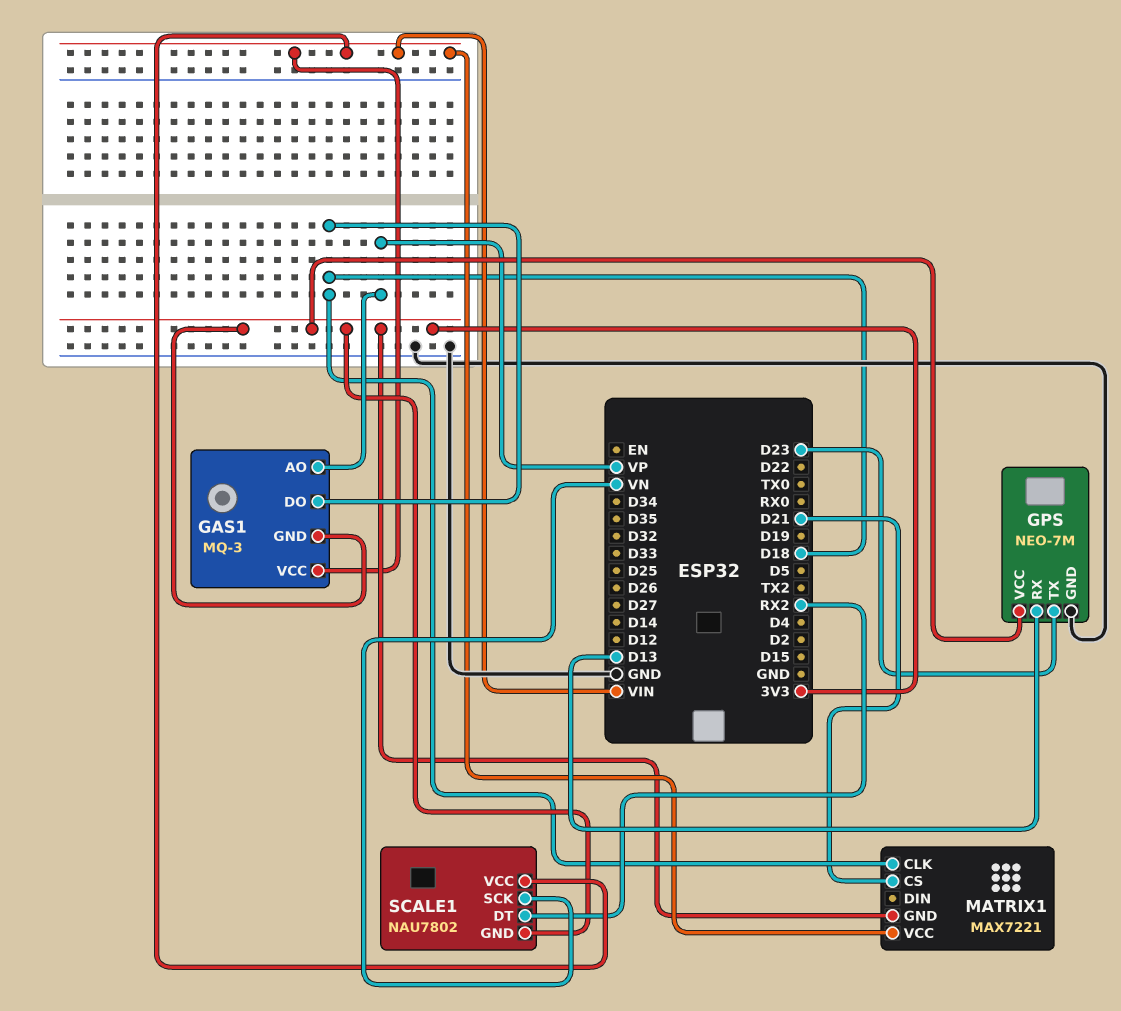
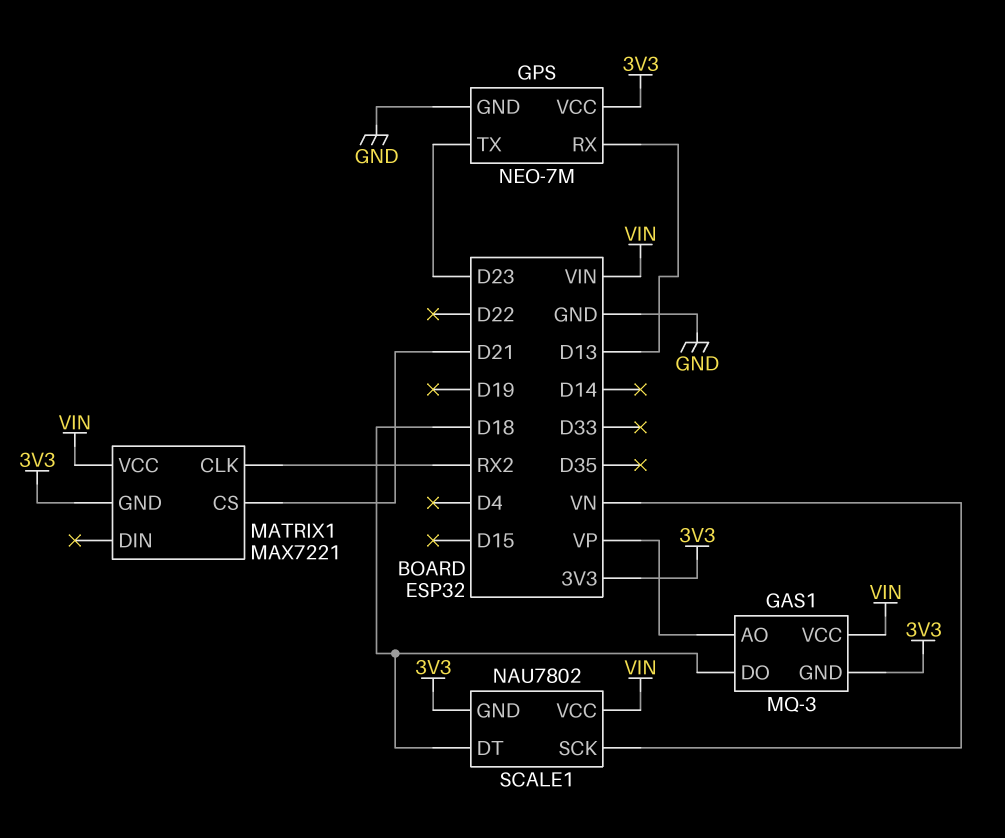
MATRIX1 pin CLK: D18 -> RX2
SCALE1 pin DT: RX2 -> D18

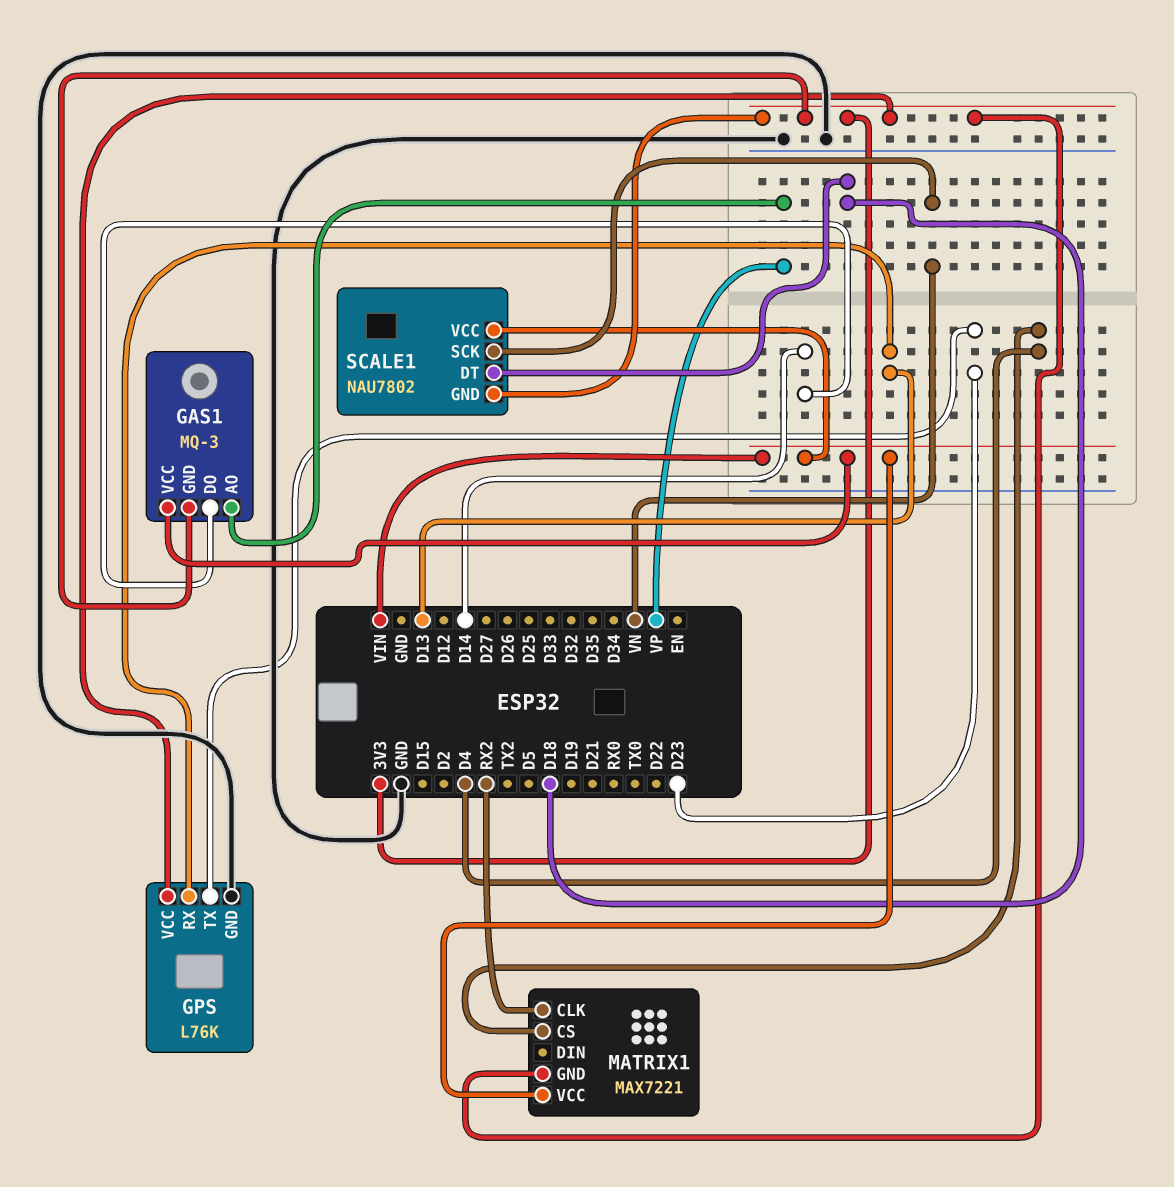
GAS1 pin DO: D18 -> D14
GPS: NEO-7M -> L76K
MATRIX1 pin CS: D21 -> D4

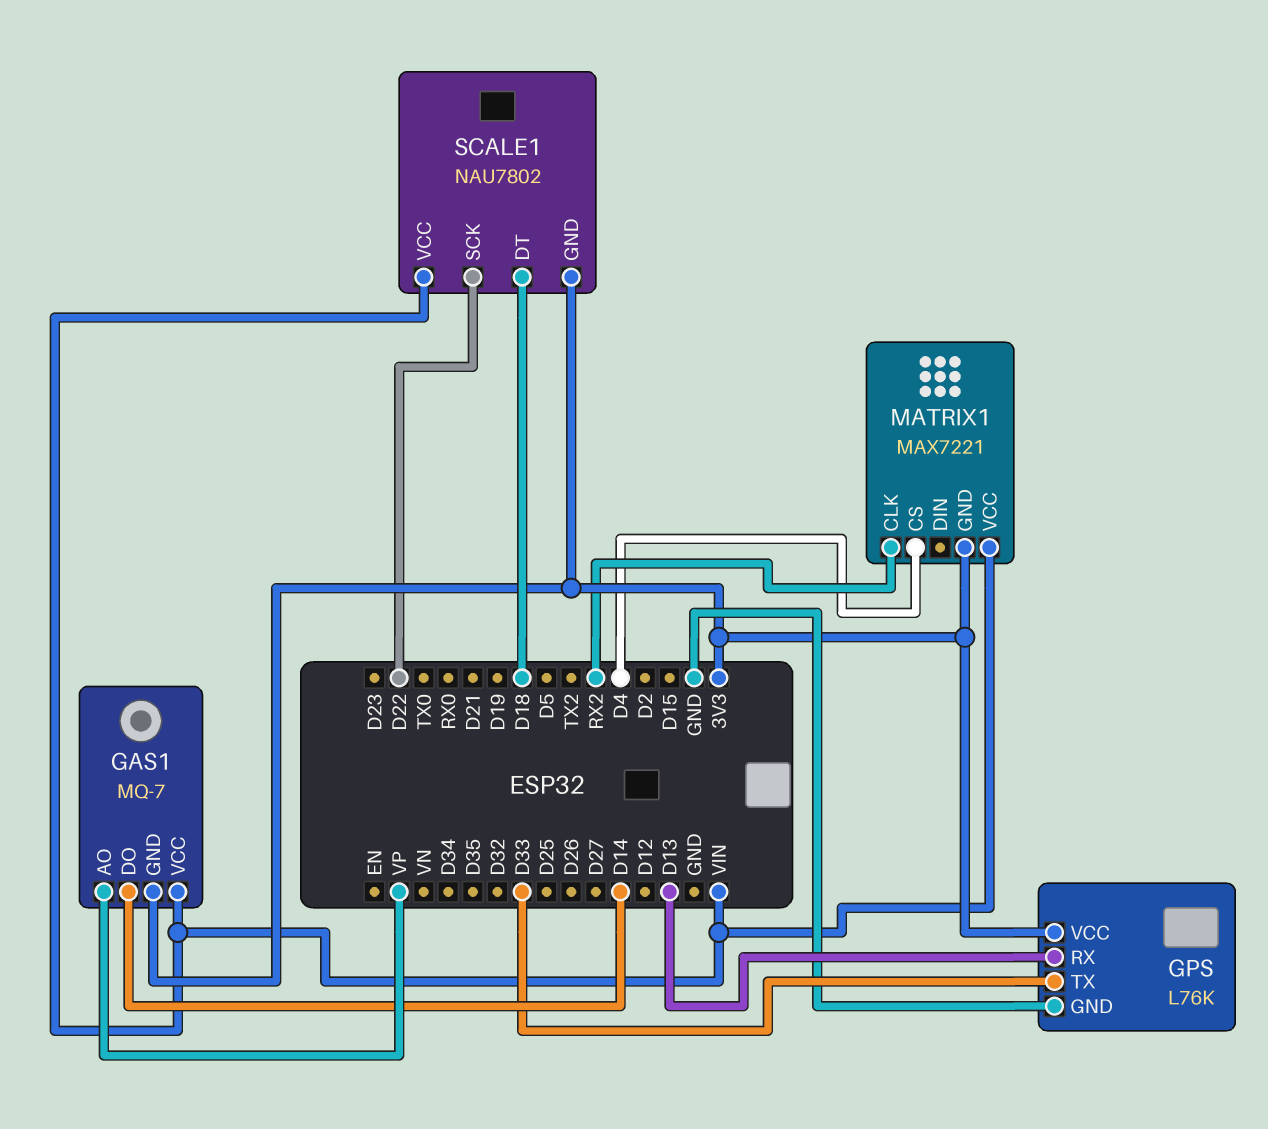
GAS1: MQ-3 -> MQ-7
GPS pin TX: D23 -> D33
SCALE1 pin SCK: VN -> D22

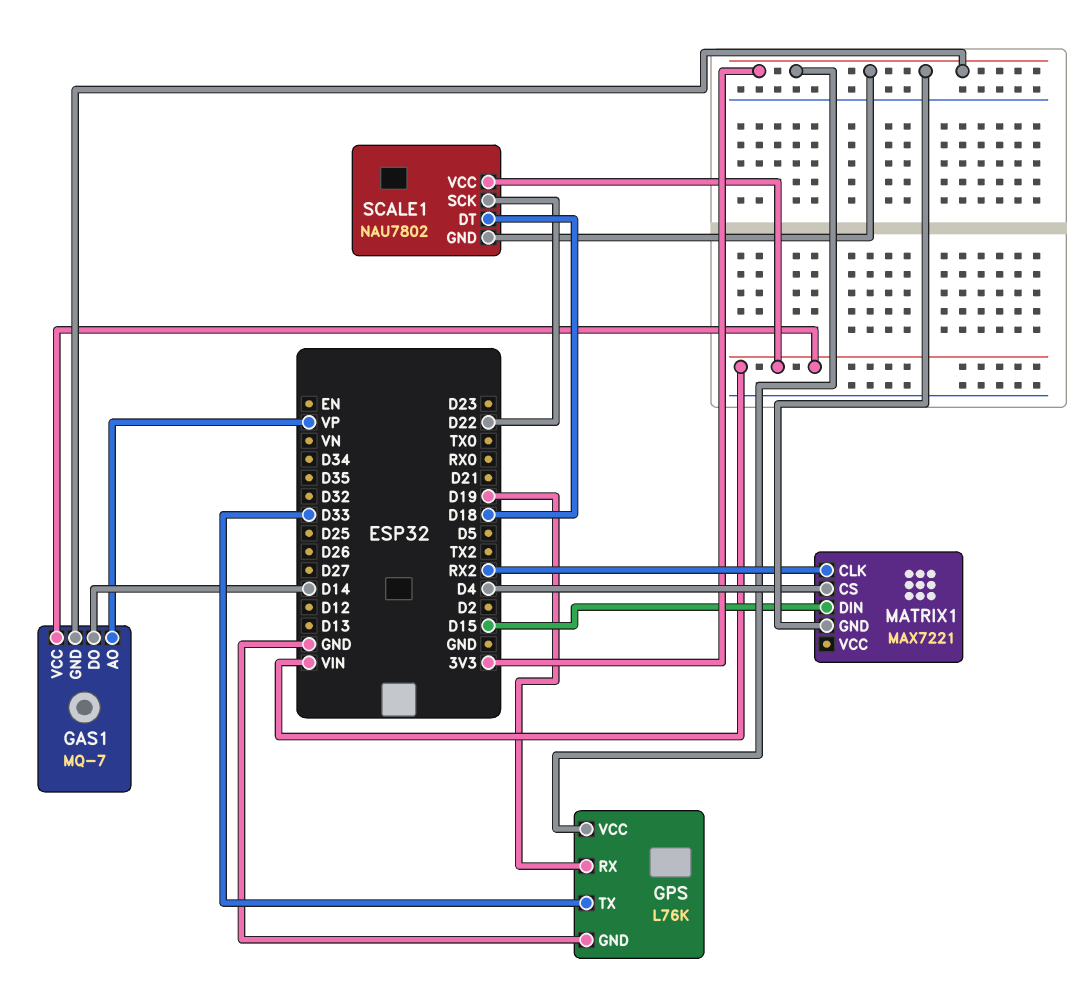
GPS pin RX: D13 -> D19
MATRIX1 pin DIN: none -> D15
MATRIX1 pin VCC: VIN -> none

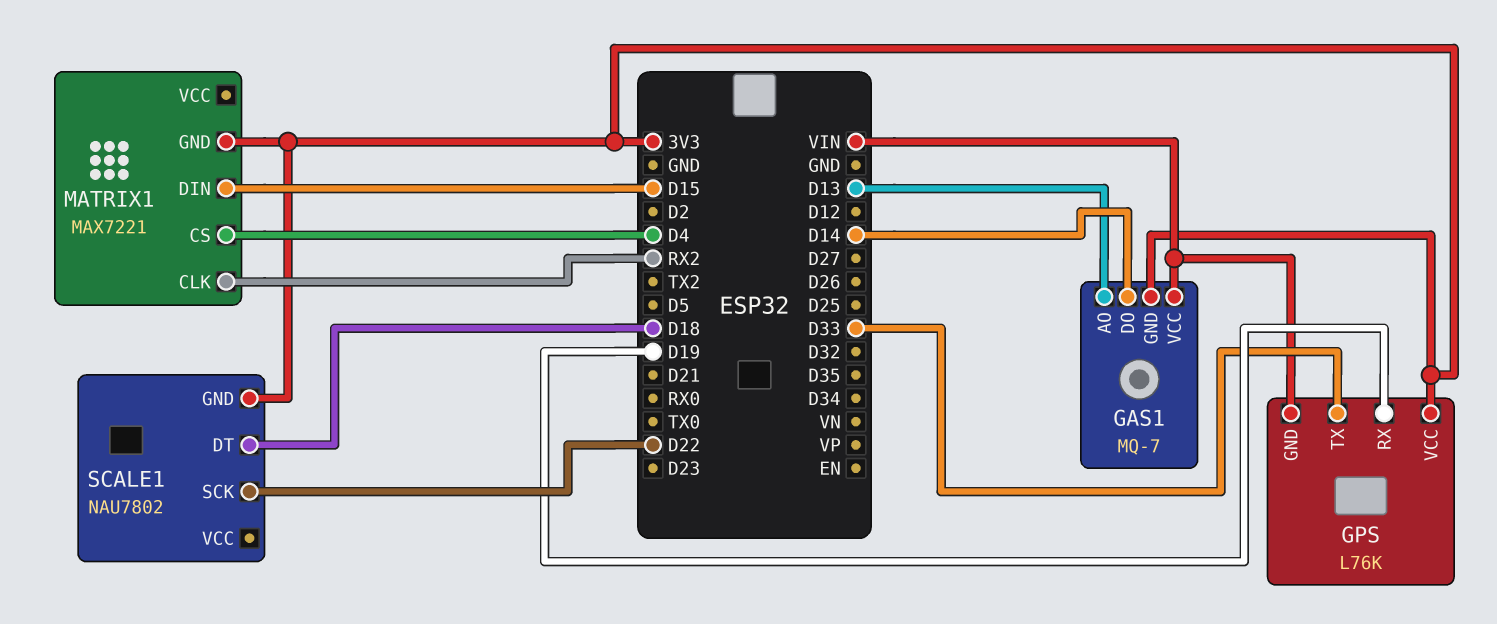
GAS1 pin AO: VP -> D13
GPS pin GND: GND -> VIN
SCALE1 pin VCC: VIN -> none

